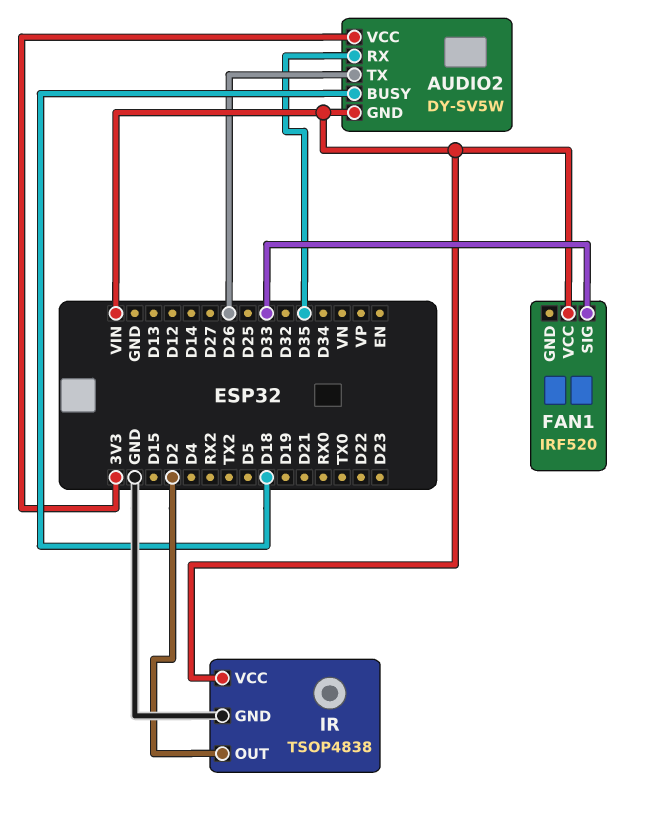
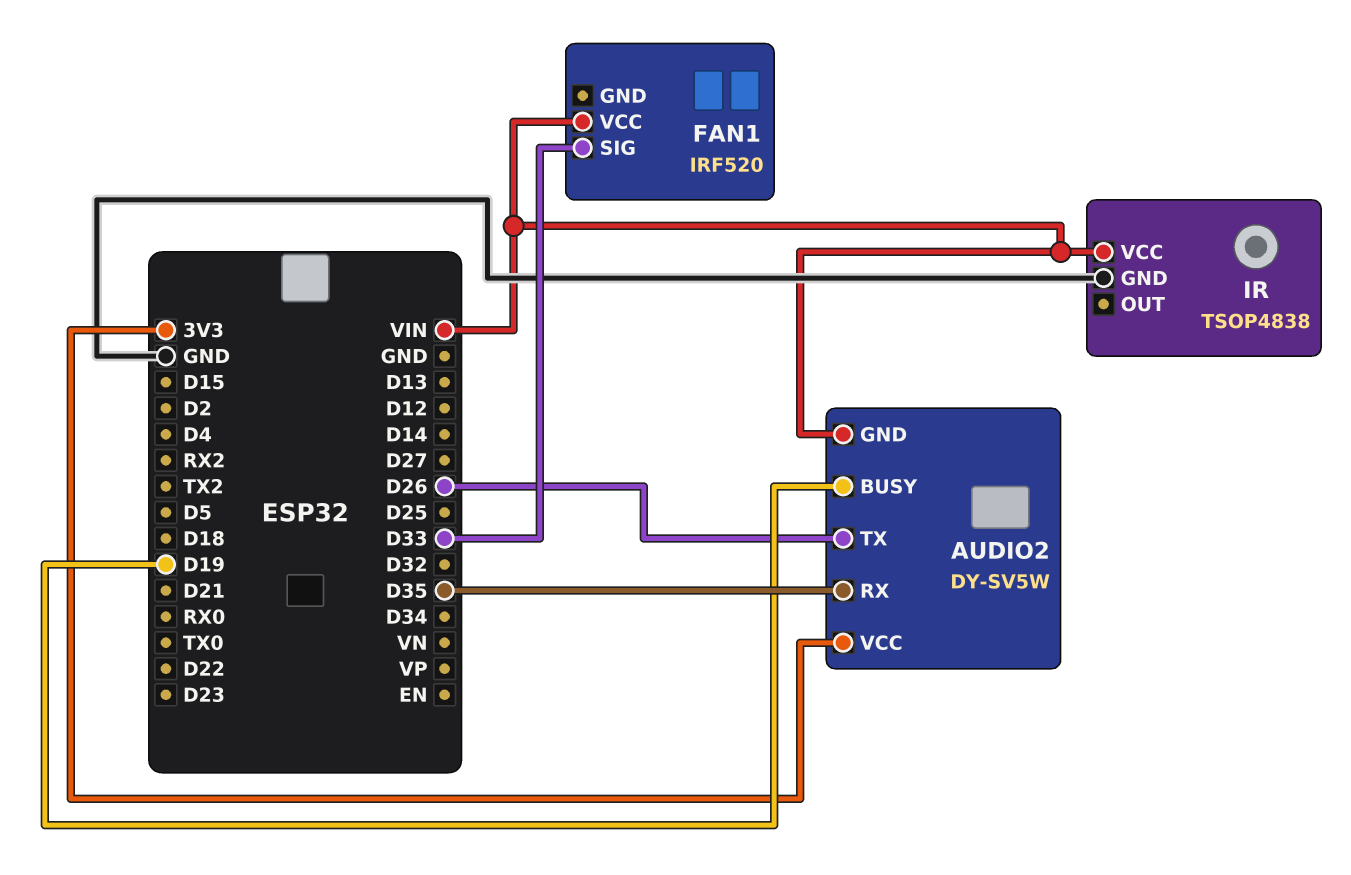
AUDIO2 pin BUSY: D18 -> D19
IR pin OUT: D2 -> none

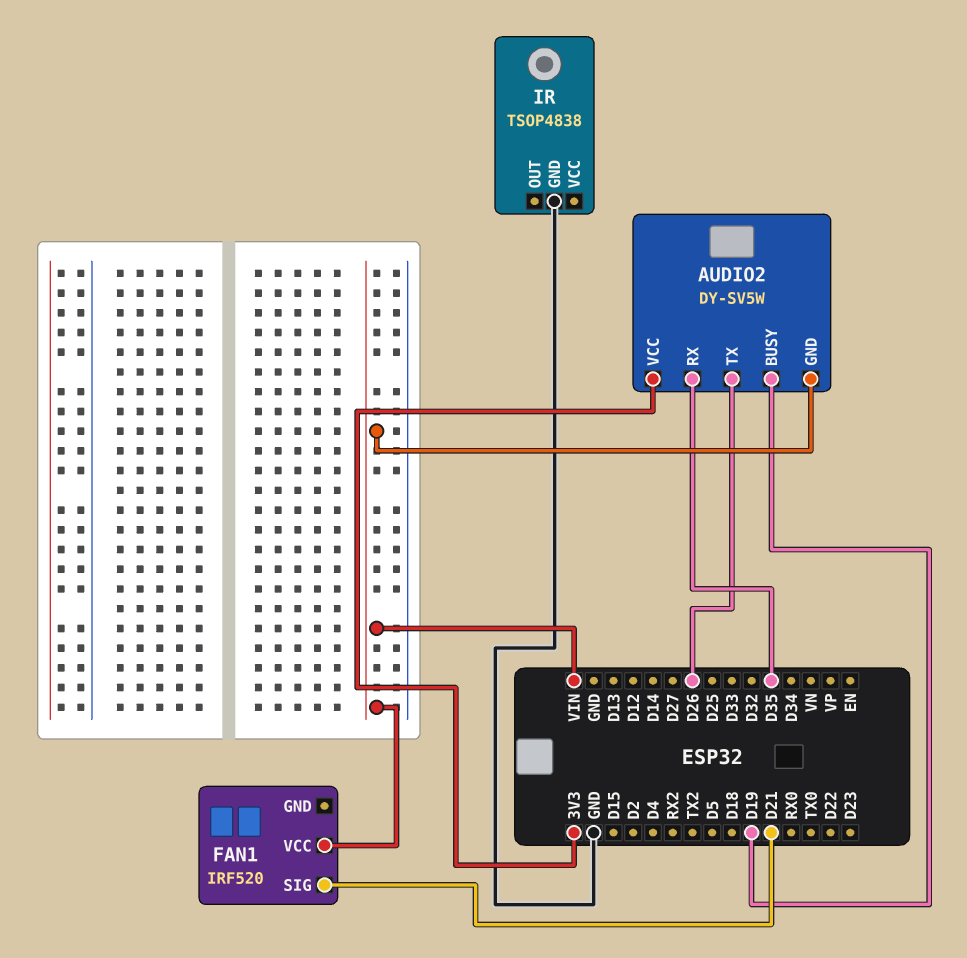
FAN1 pin SIG: D33 -> D21
IR pin VCC: VIN -> none

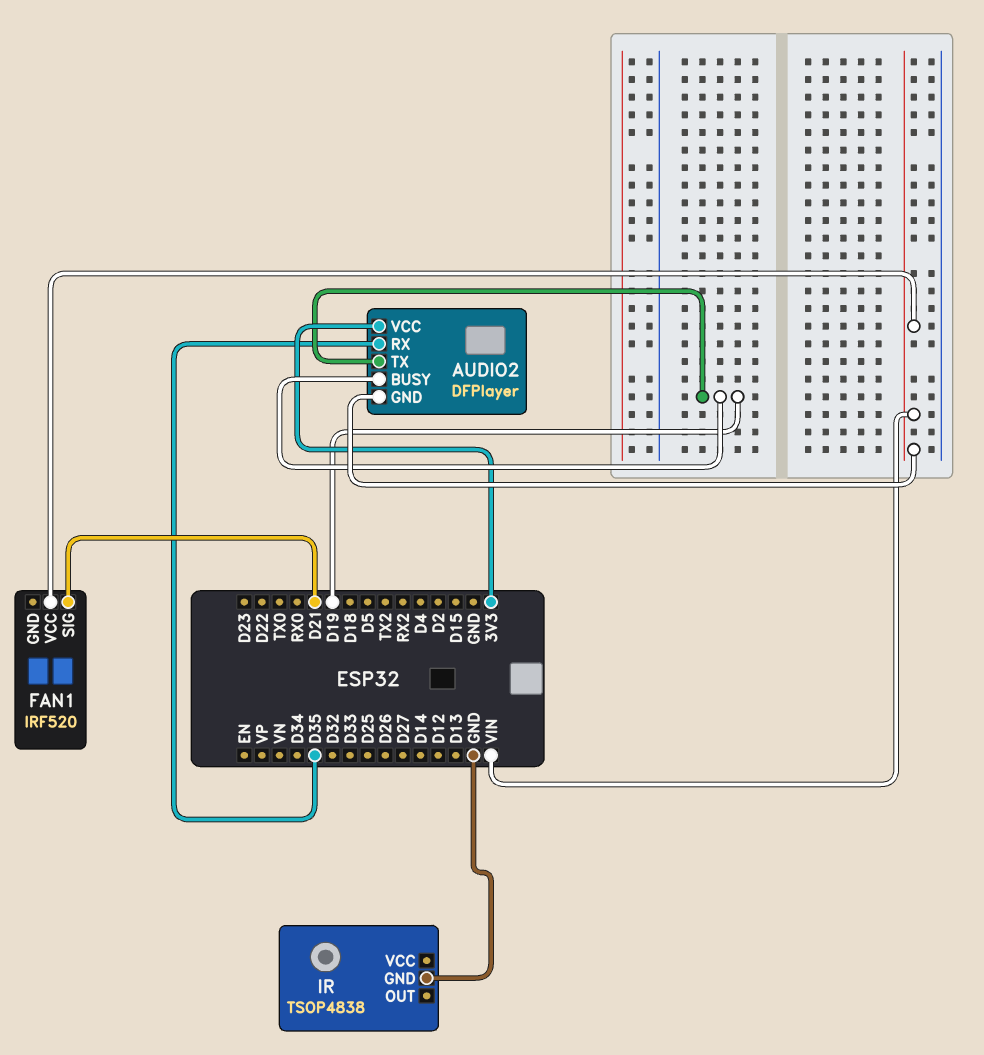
AUDIO2: DY-SV5W -> DFPlayer
AUDIO2 pin TX: D26 -> D19

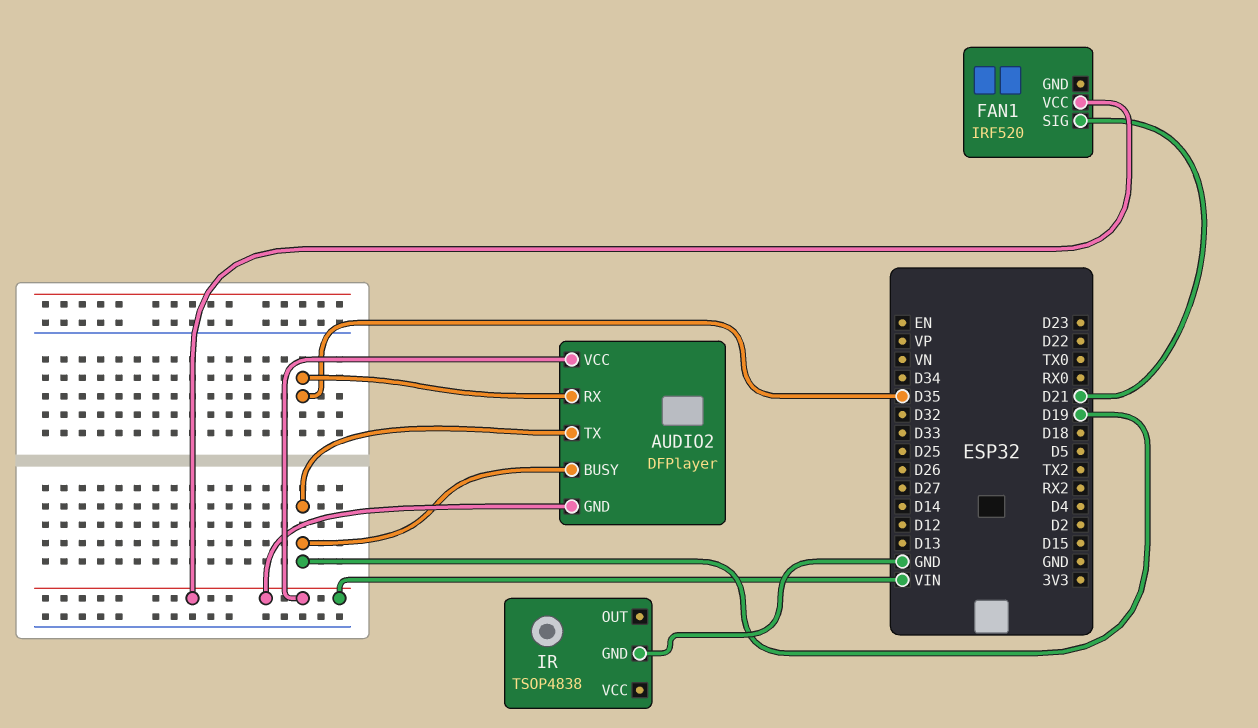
AUDIO2 pin VCC: 3V3 -> VIN

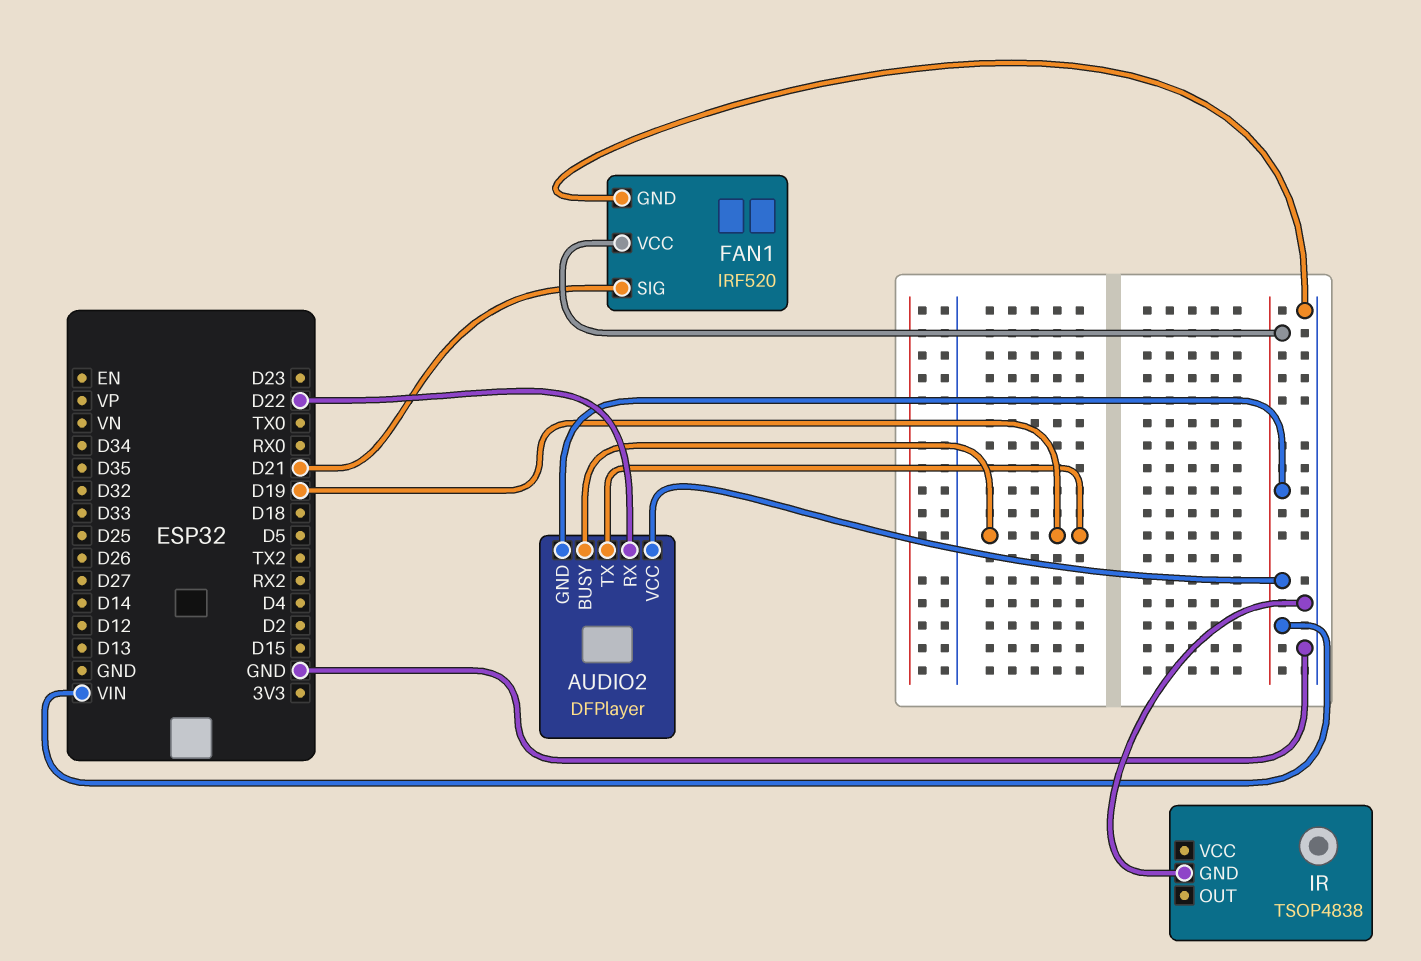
AUDIO2 pin RX: D35 -> D22
FAN1 pin GND: none -> GND

